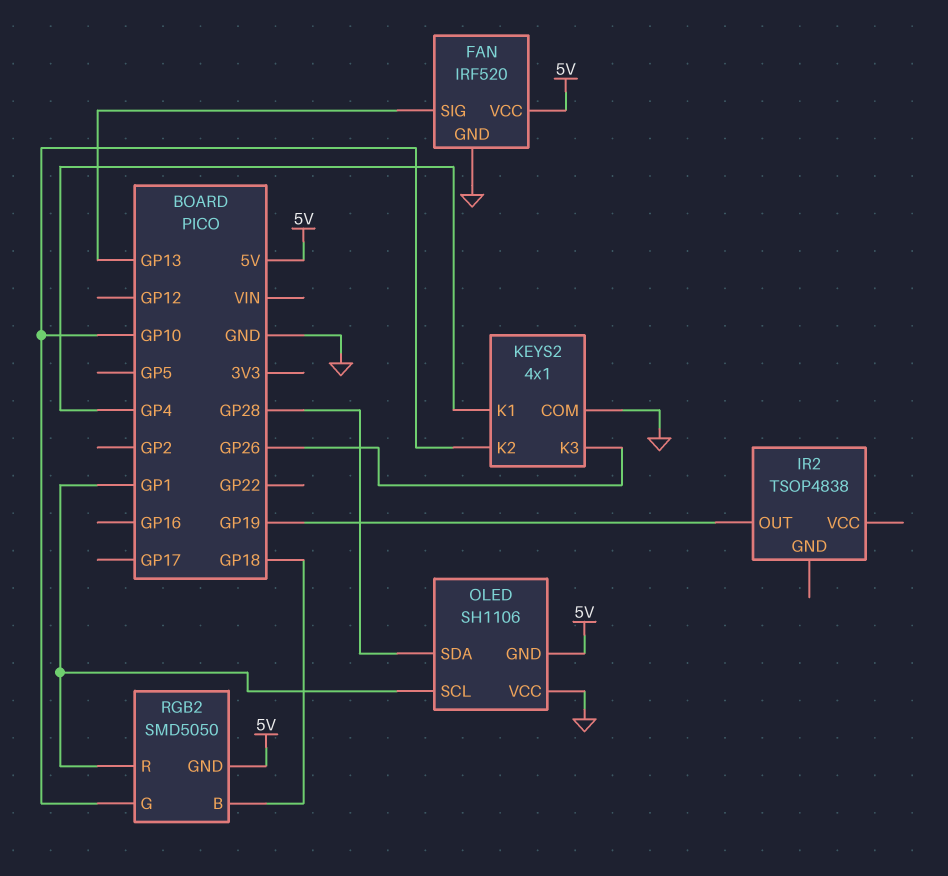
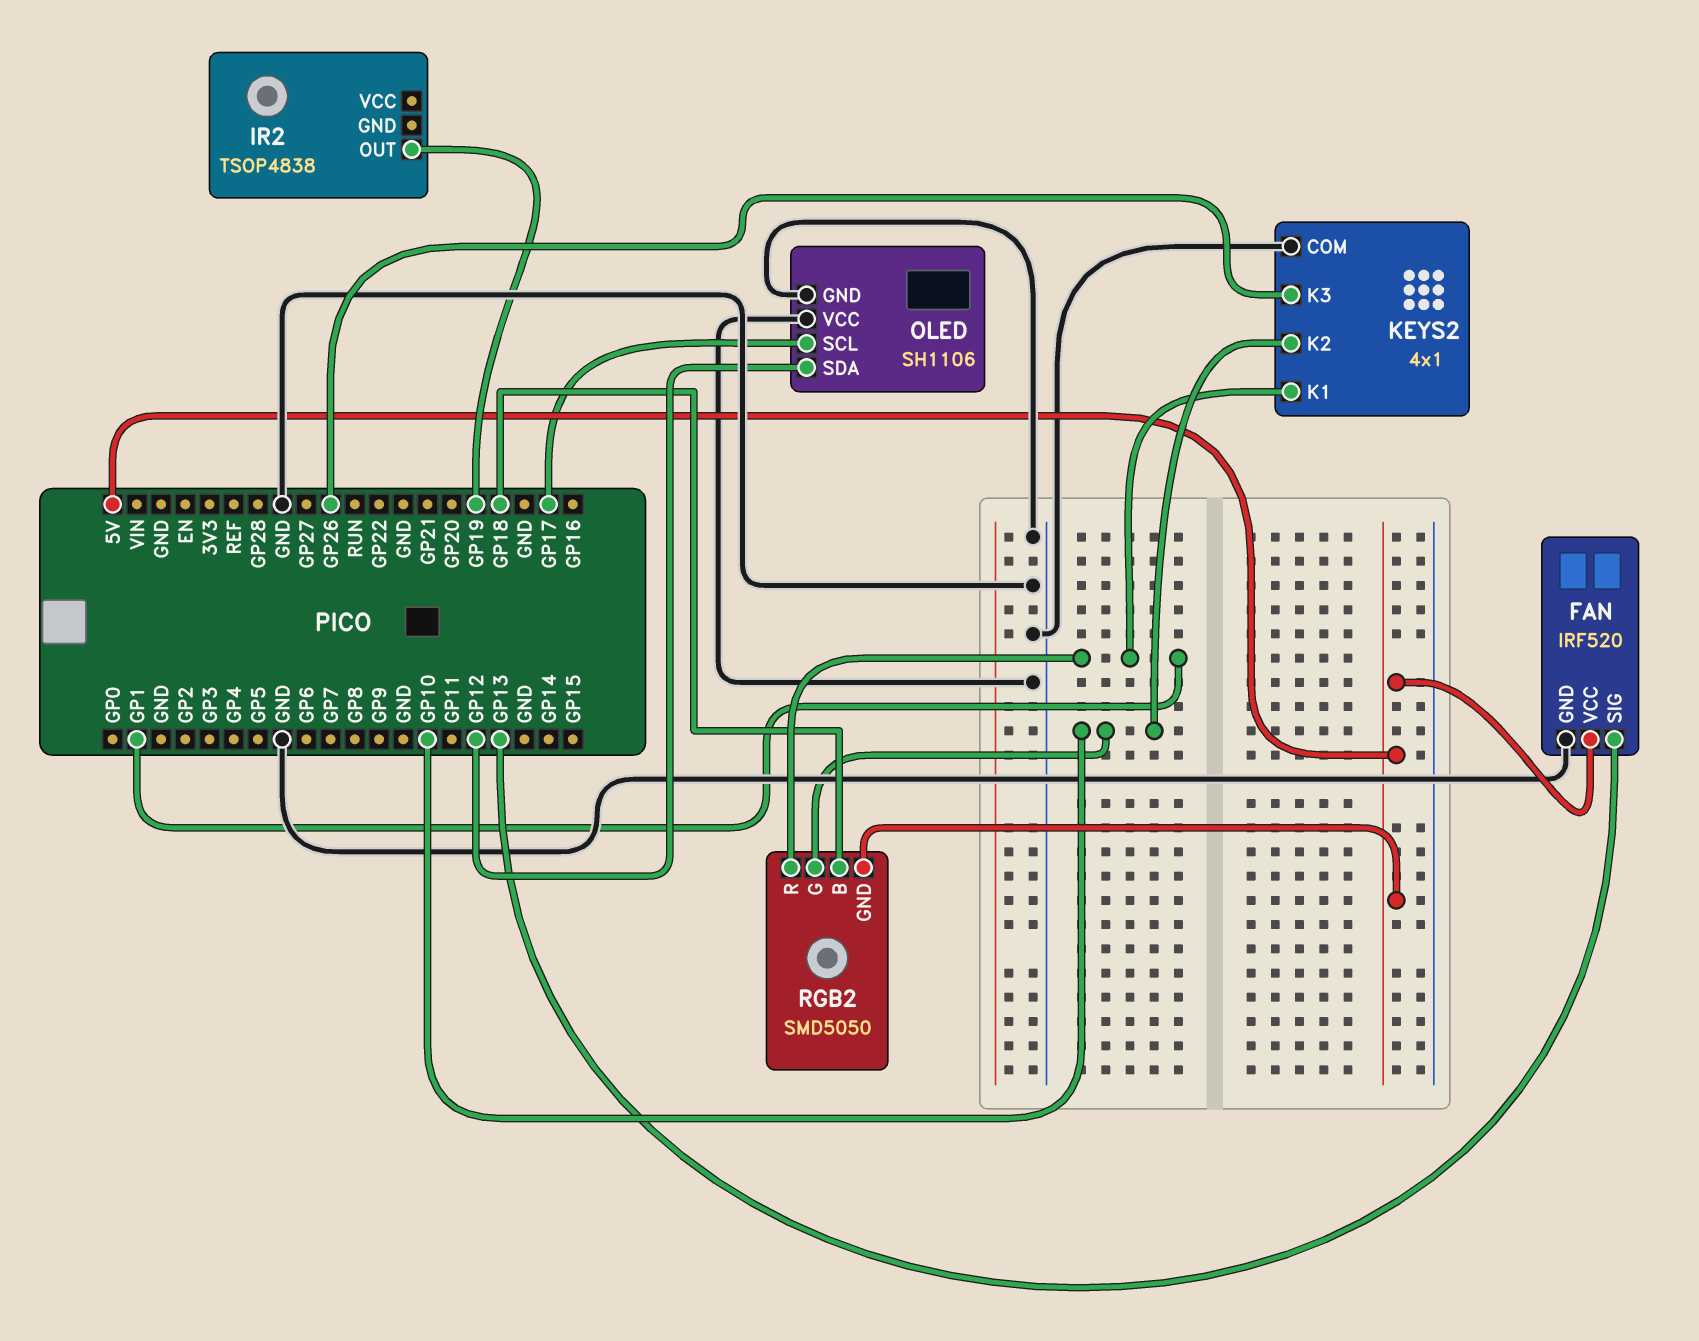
KEYS2 pin K1: GP4 -> GP1
OLED pin GND: 5V -> GND
OLED pin SCL: GP1 -> GP17
OLED pin SDA: GP28 -> GP12

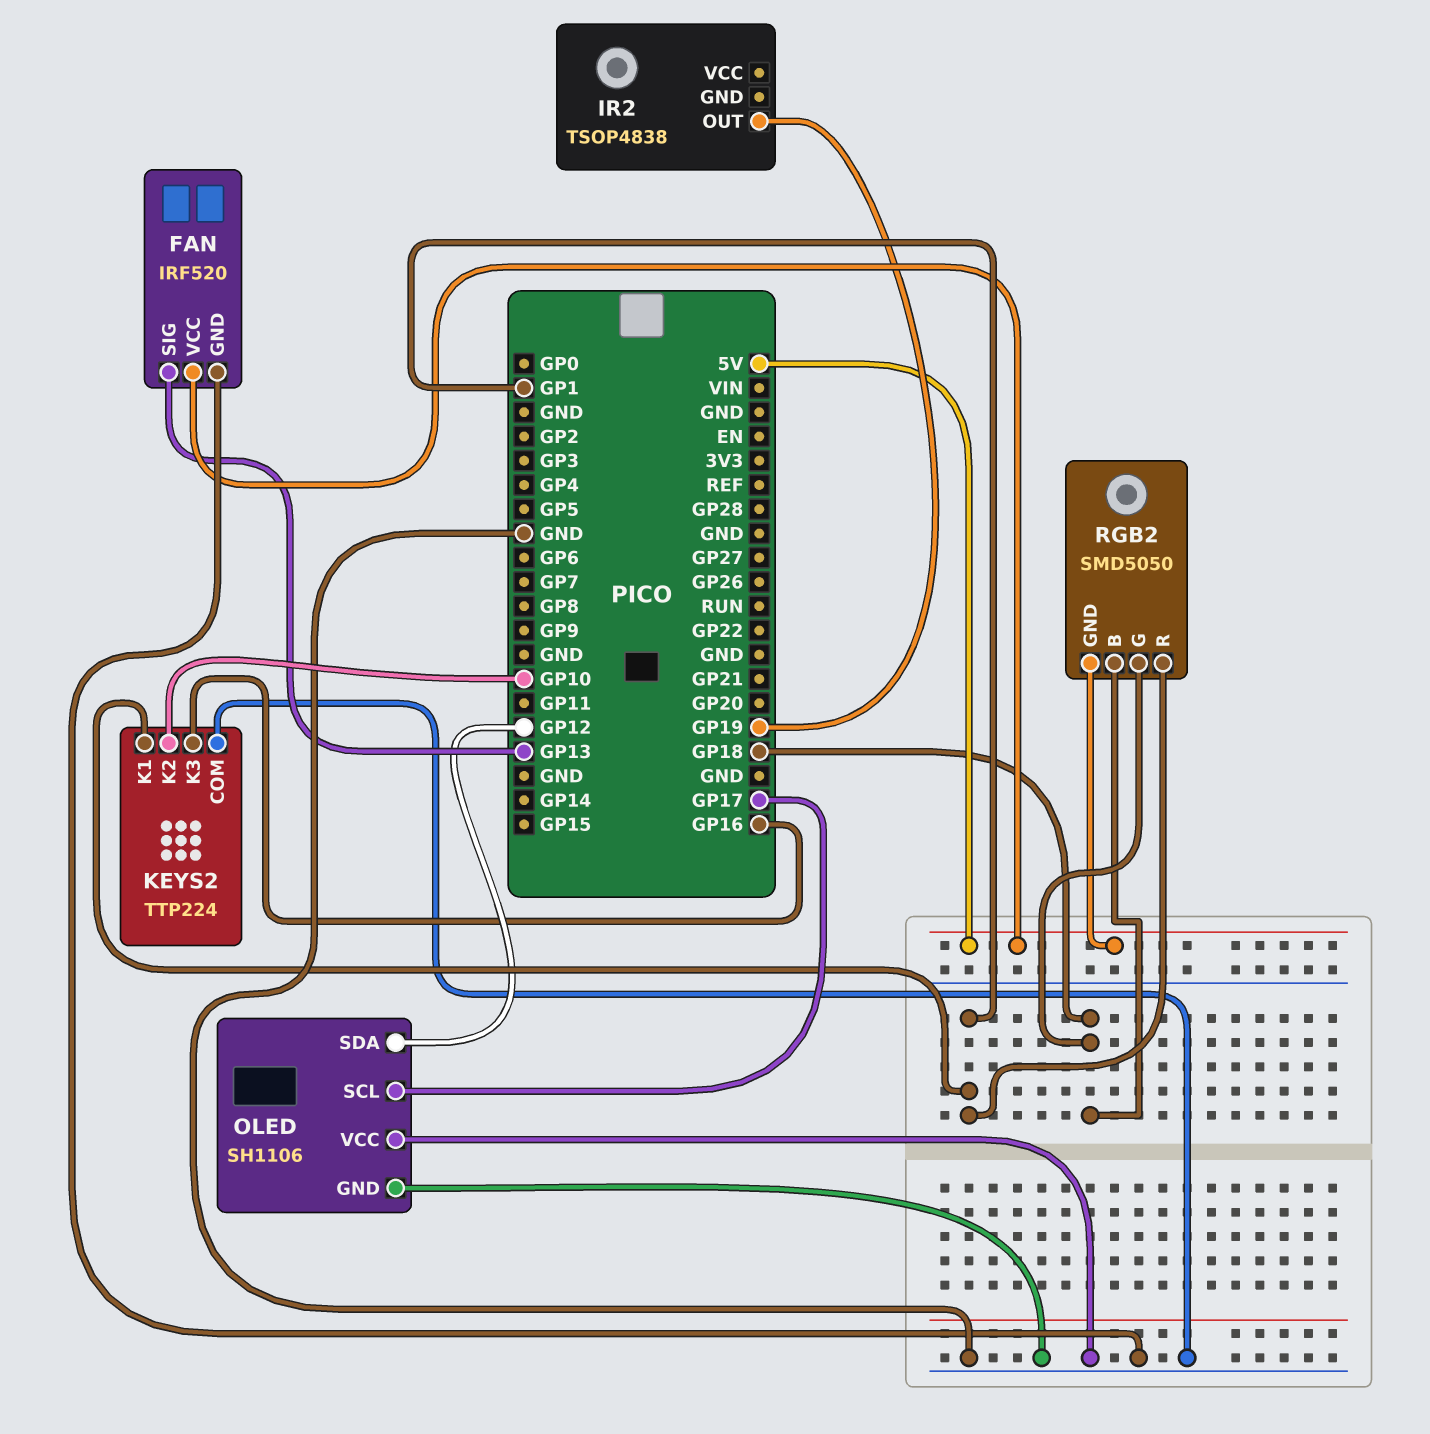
KEYS2: 4x1 -> TTP224
KEYS2 pin K3: GP26 -> GP16
RGB2 pin G: GP10 -> GP18

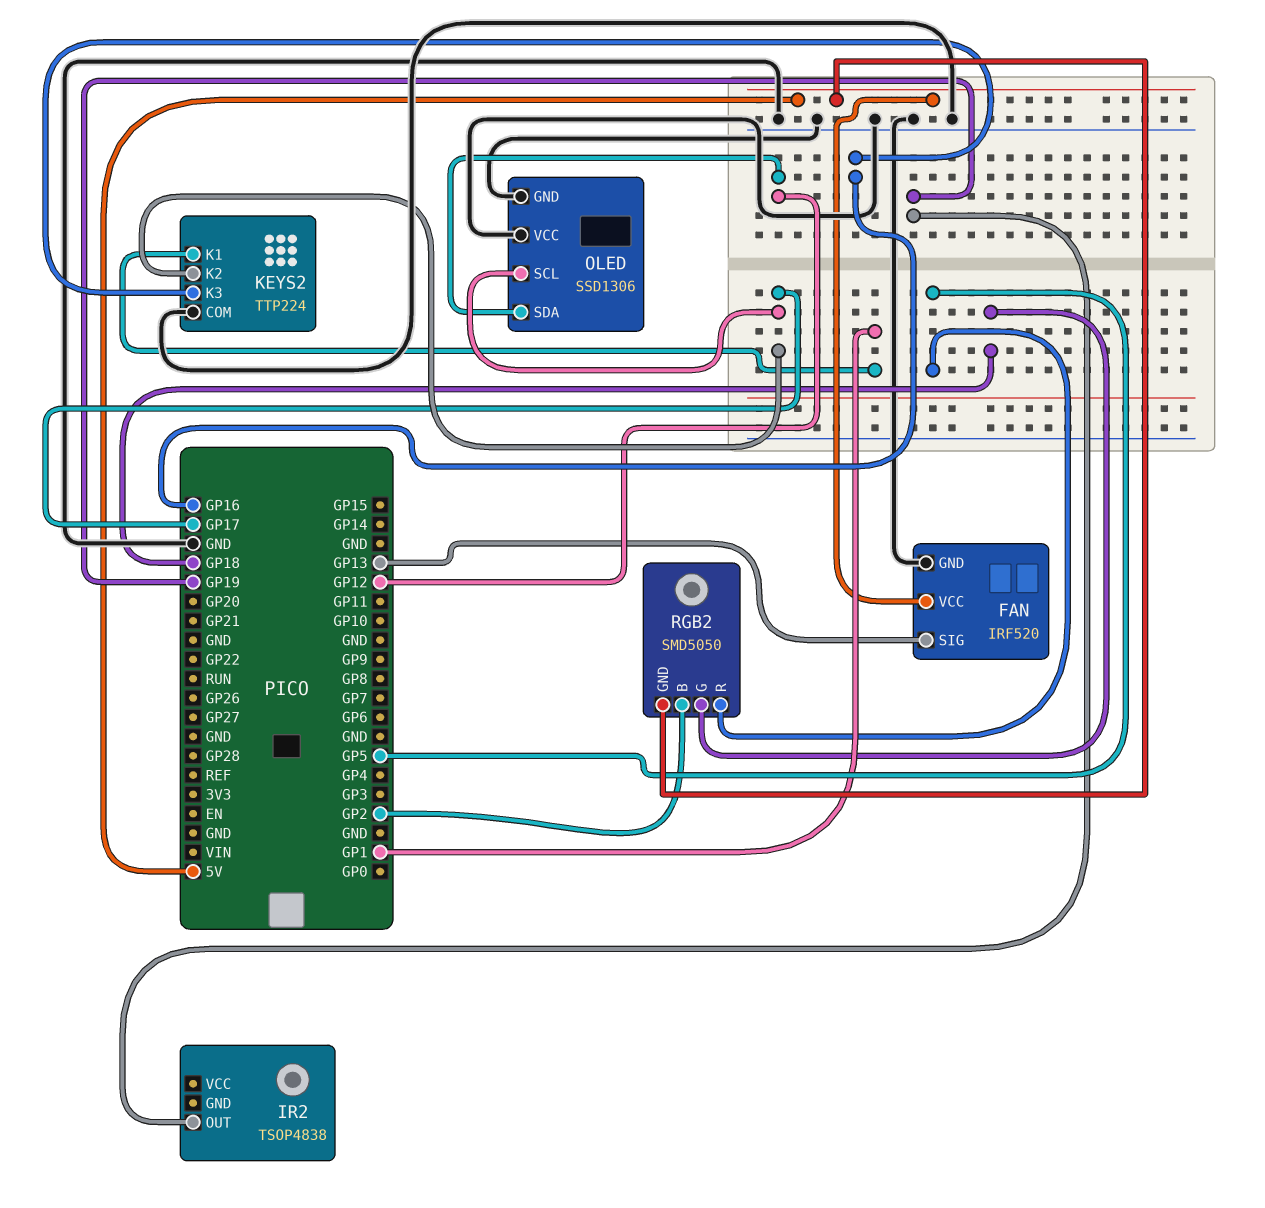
KEYS2 pin K2: GP10 -> GP17
OLED: SH1106 -> SSD1306
RGB2 pin B: GP18 -> GP2
RGB2 pin R: GP1 -> GP5

